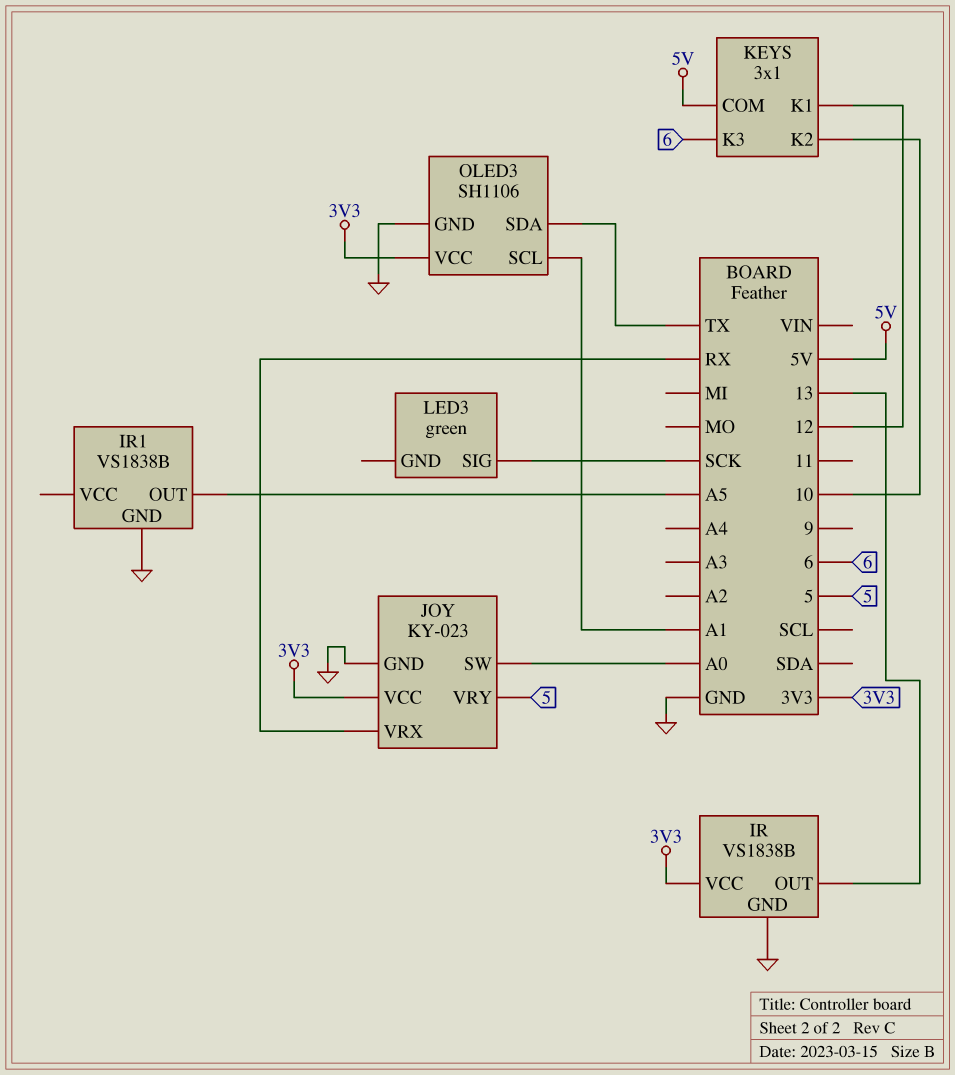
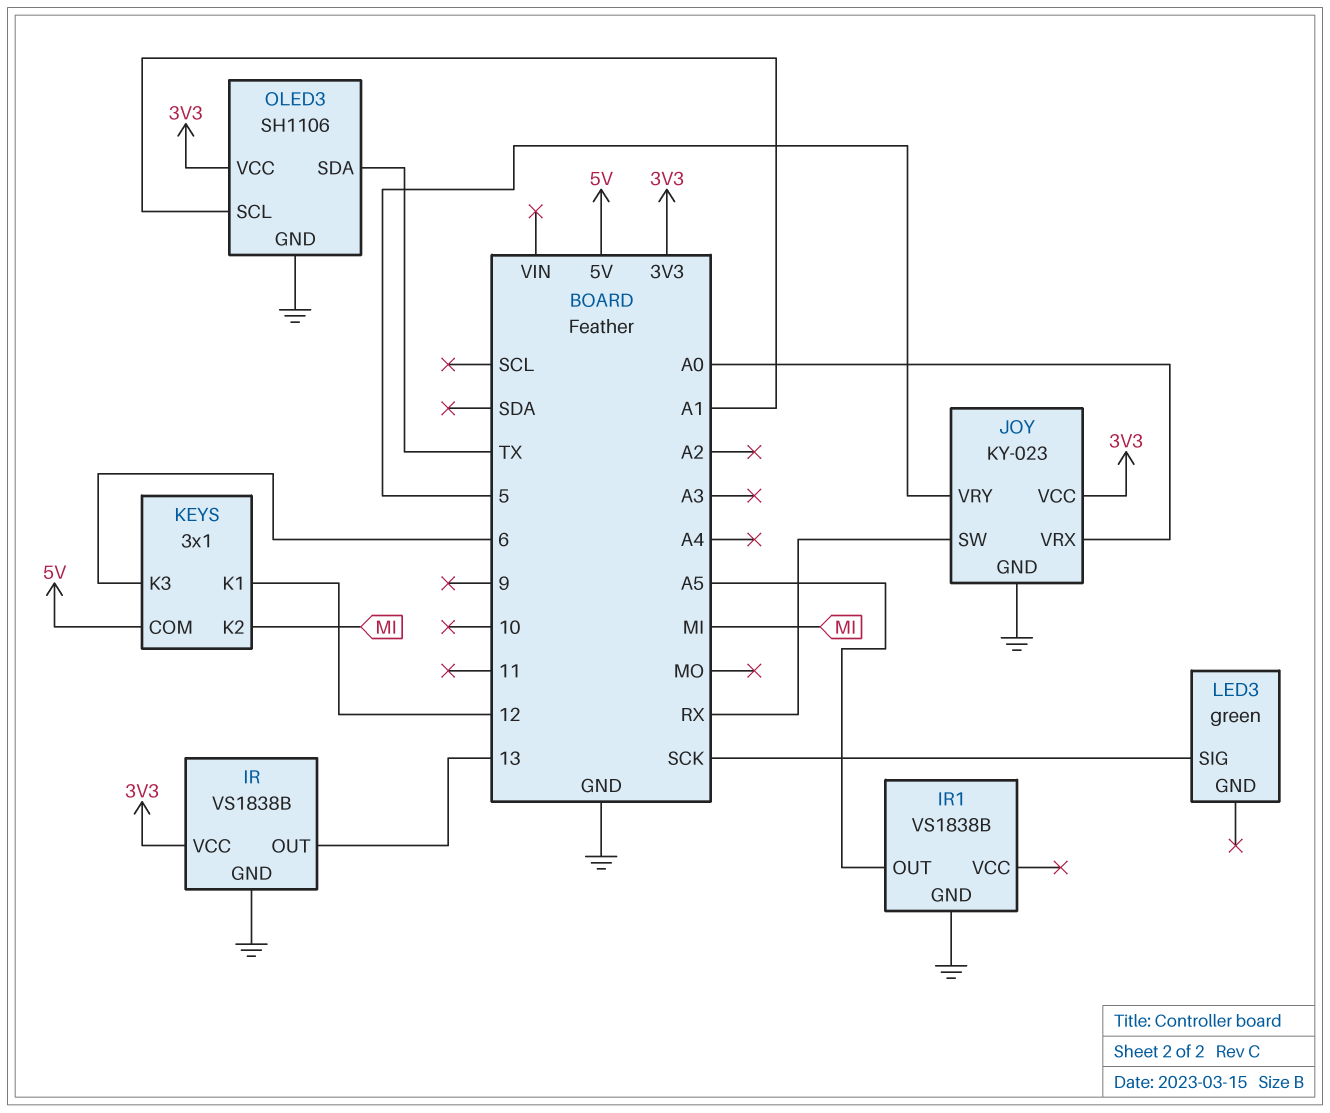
JOY pin SW: A0 -> RX
JOY pin VRX: RX -> A0
KEYS pin K2: 10 -> MI

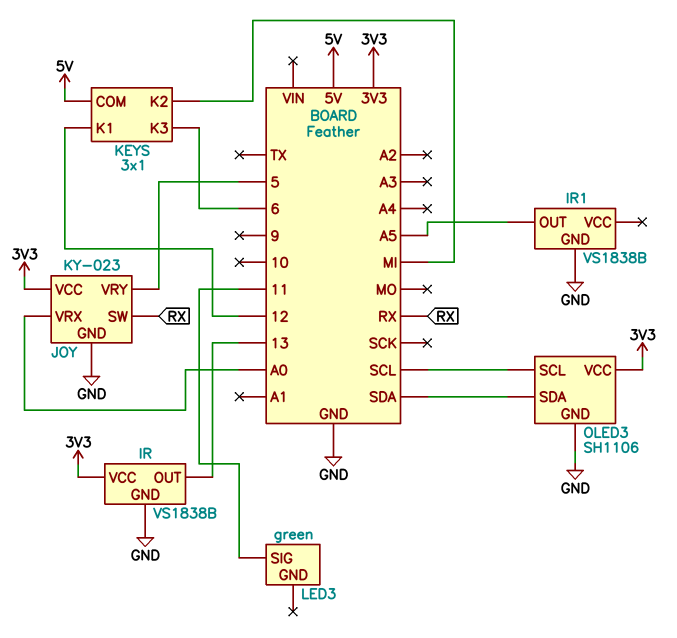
LED3 pin SIG: SCK -> 11
OLED3 pin SCL: A1 -> SCL
OLED3 pin SDA: TX -> SDA

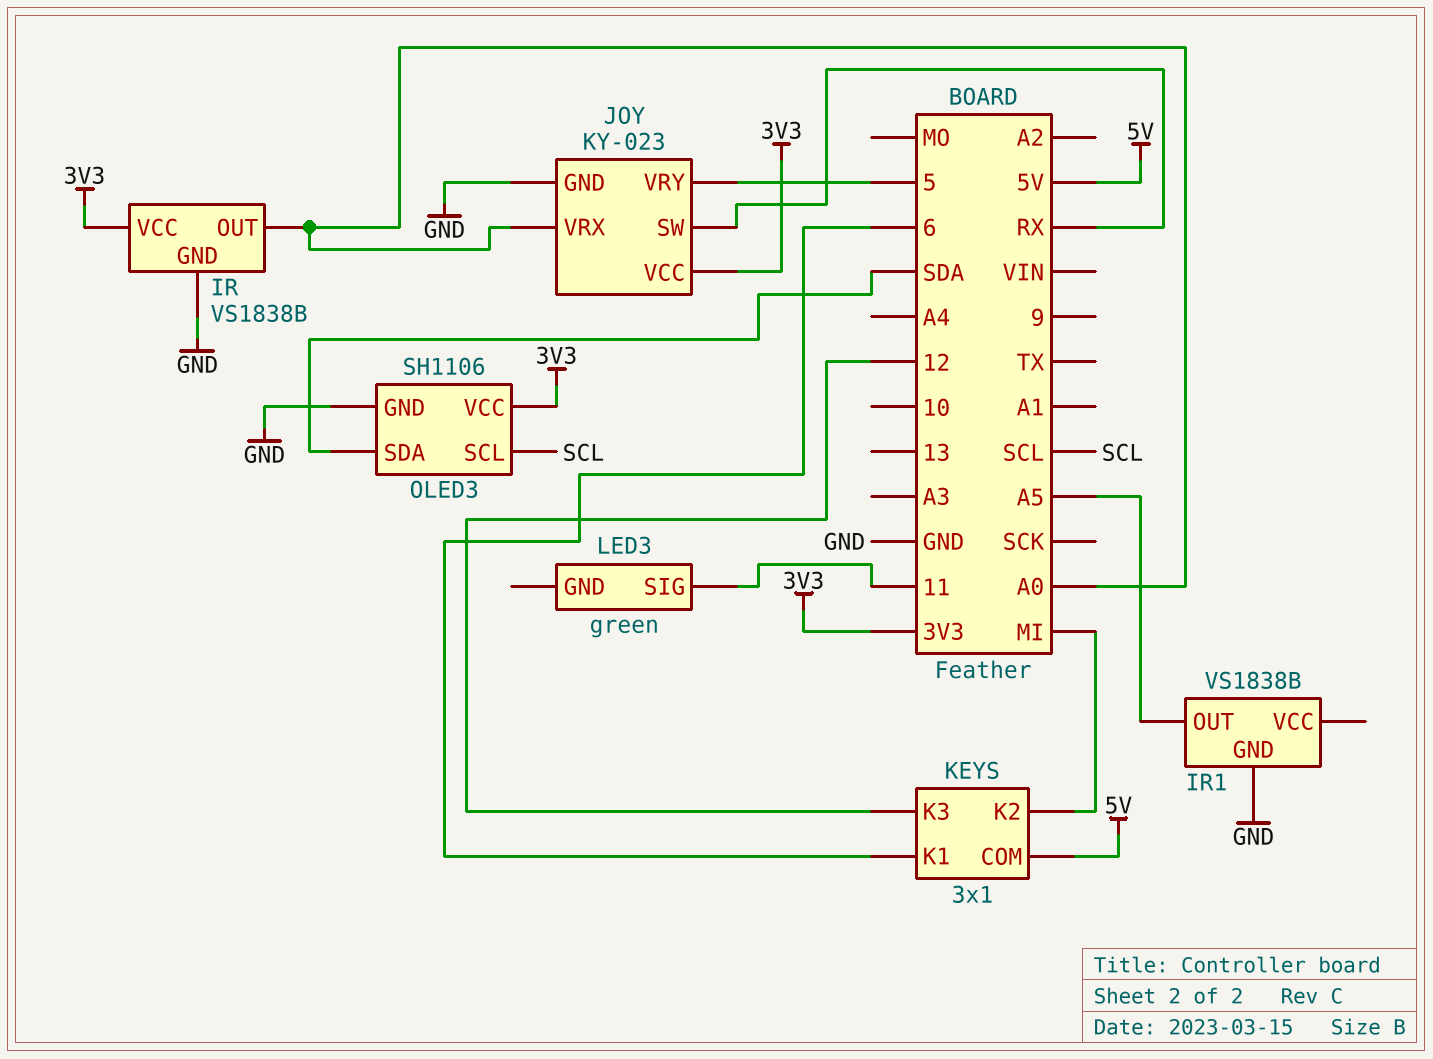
IR pin OUT: 13 -> A0
KEYS pin K1: 12 -> 6
KEYS pin K3: 6 -> 12

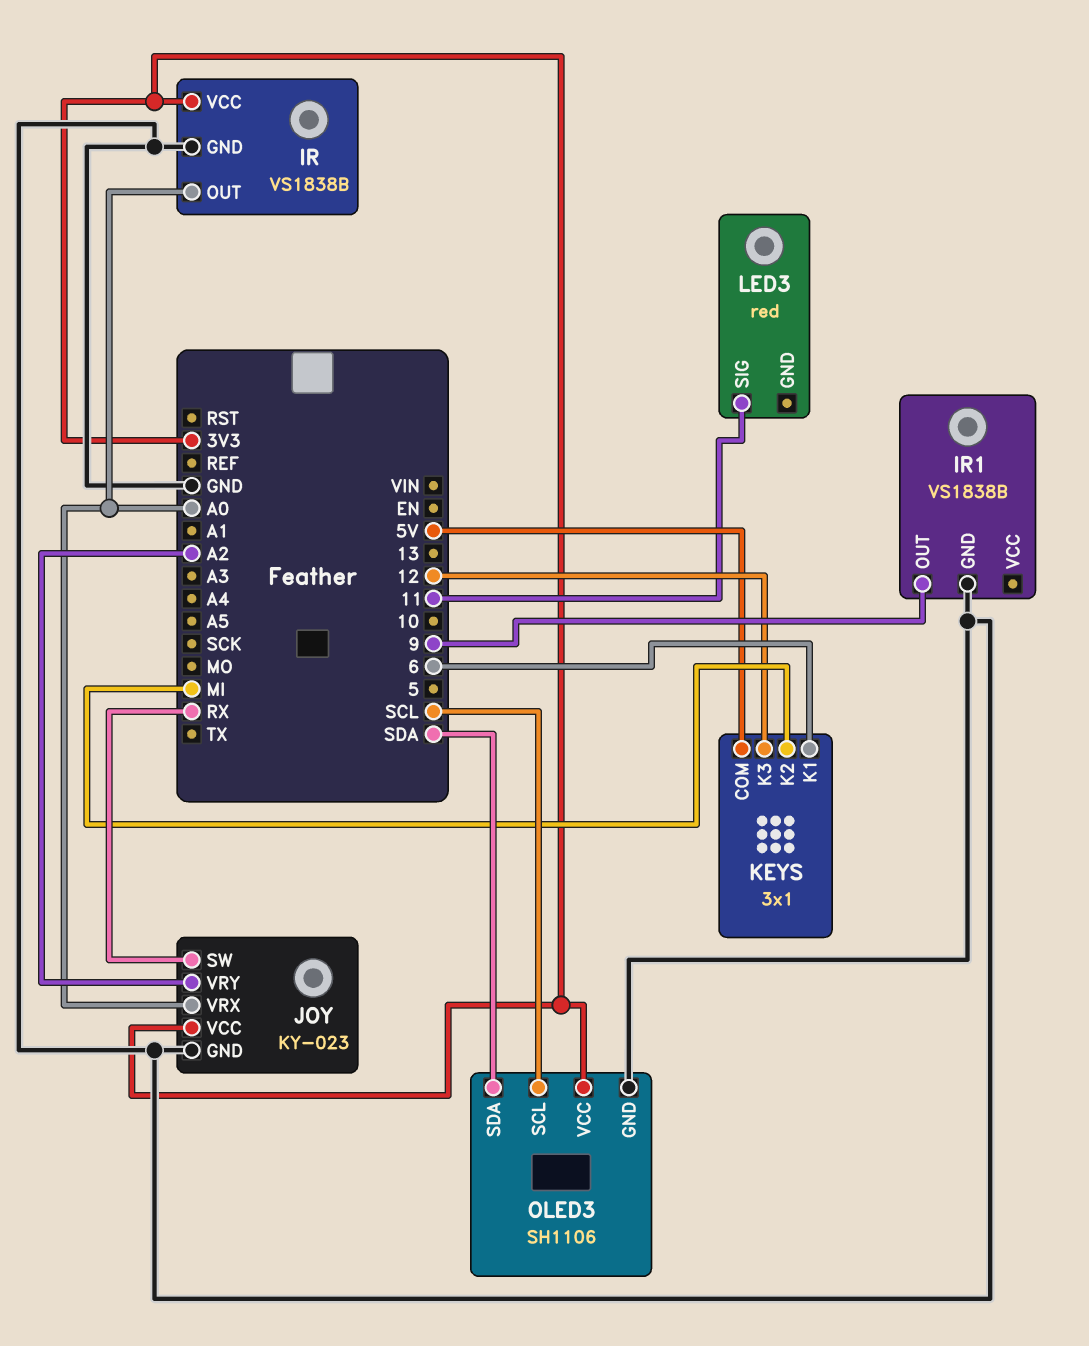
IR1 pin OUT: A5 -> 9
JOY pin VRY: 5 -> A2
LED3: green -> red

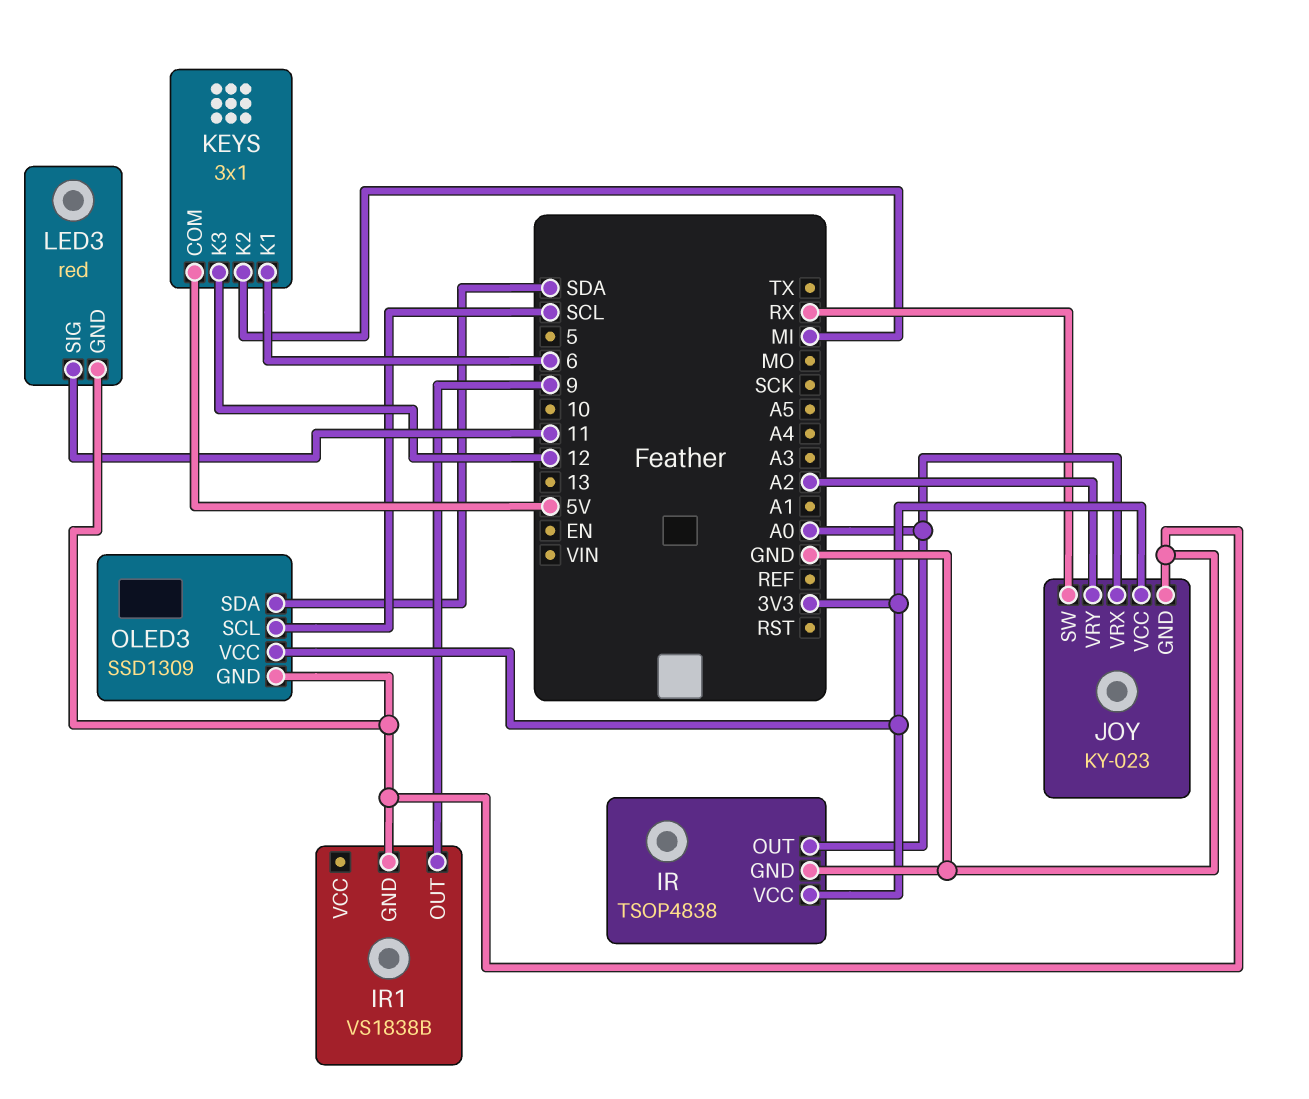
IR: VS1838B -> TSOP4838
LED3 pin GND: none -> GND
OLED3: SH1106 -> SSD1309

